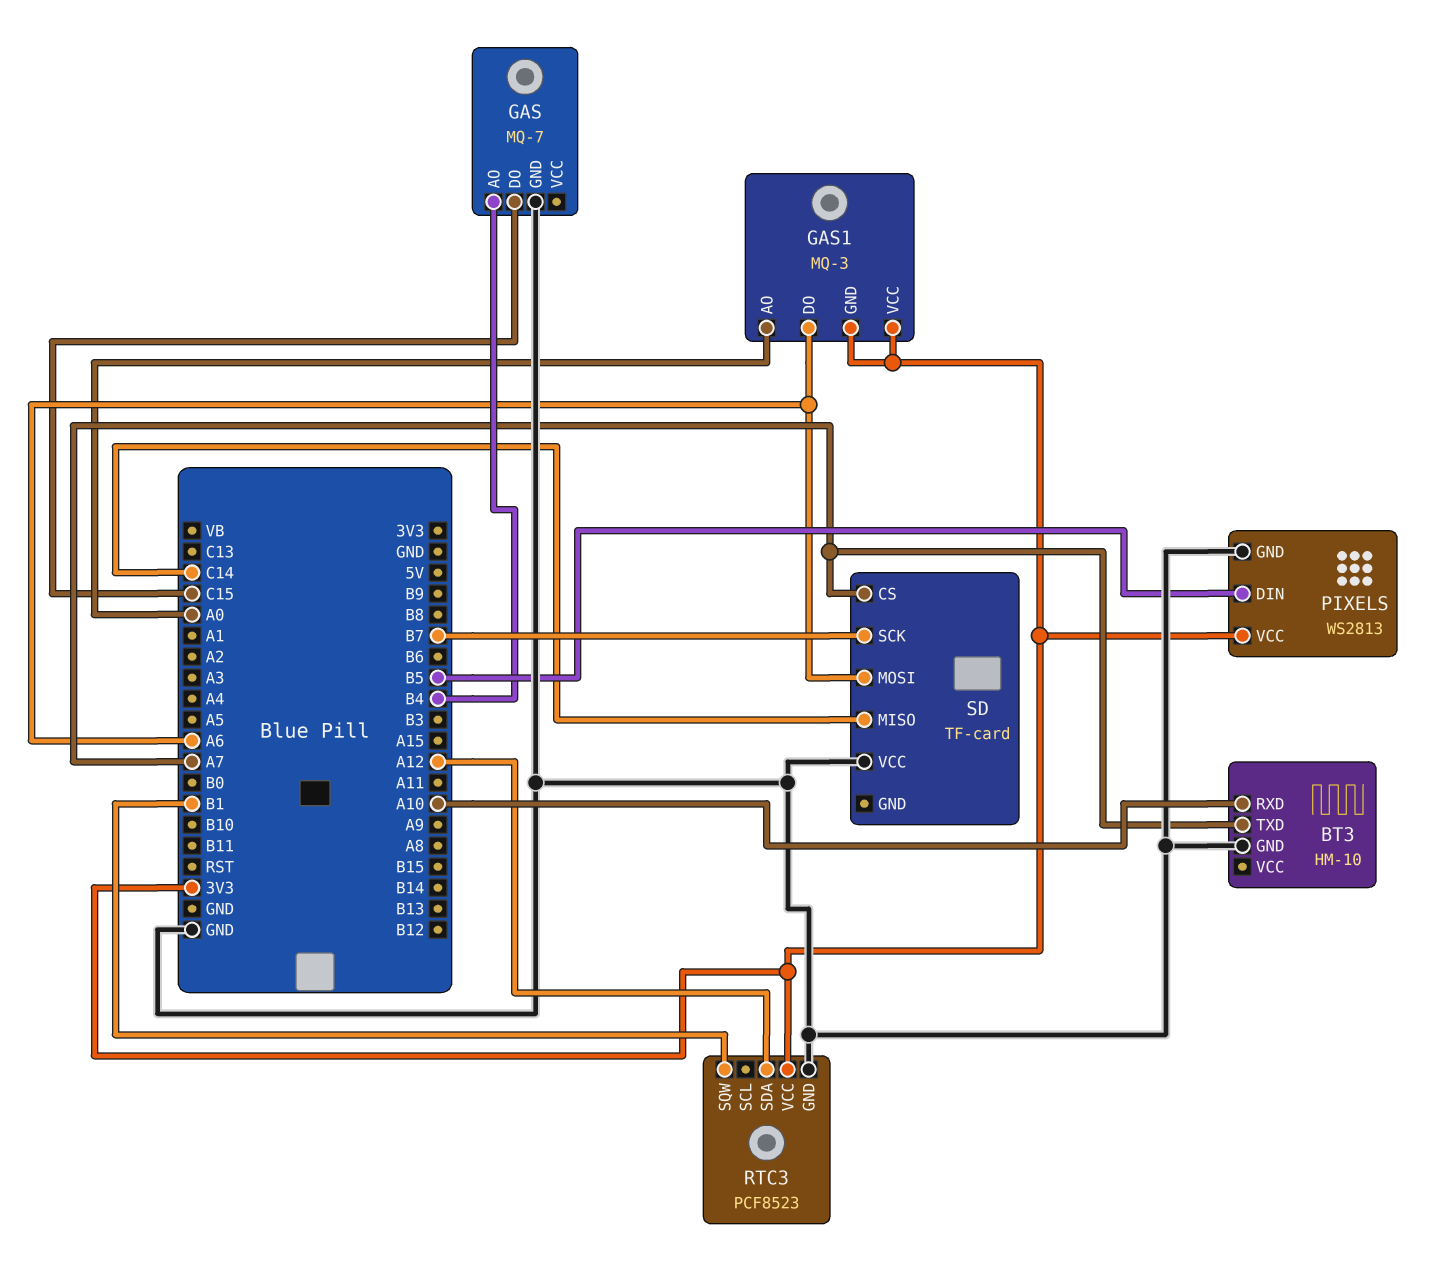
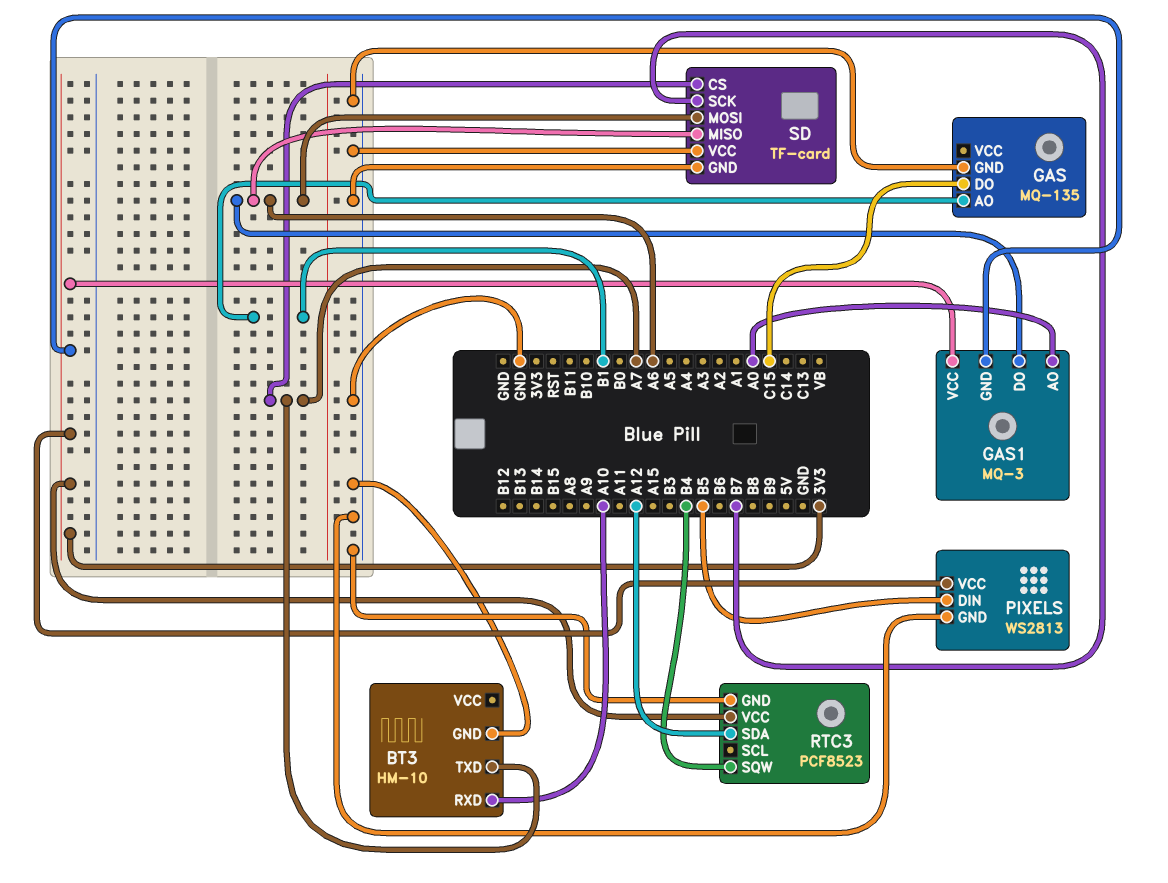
GAS: MQ-7 -> MQ-135
GAS pin AO: B4 -> B1
RTC3 pin SQW: B1 -> B4
SD pin GND: none -> GND
SD pin MISO: C14 -> A6

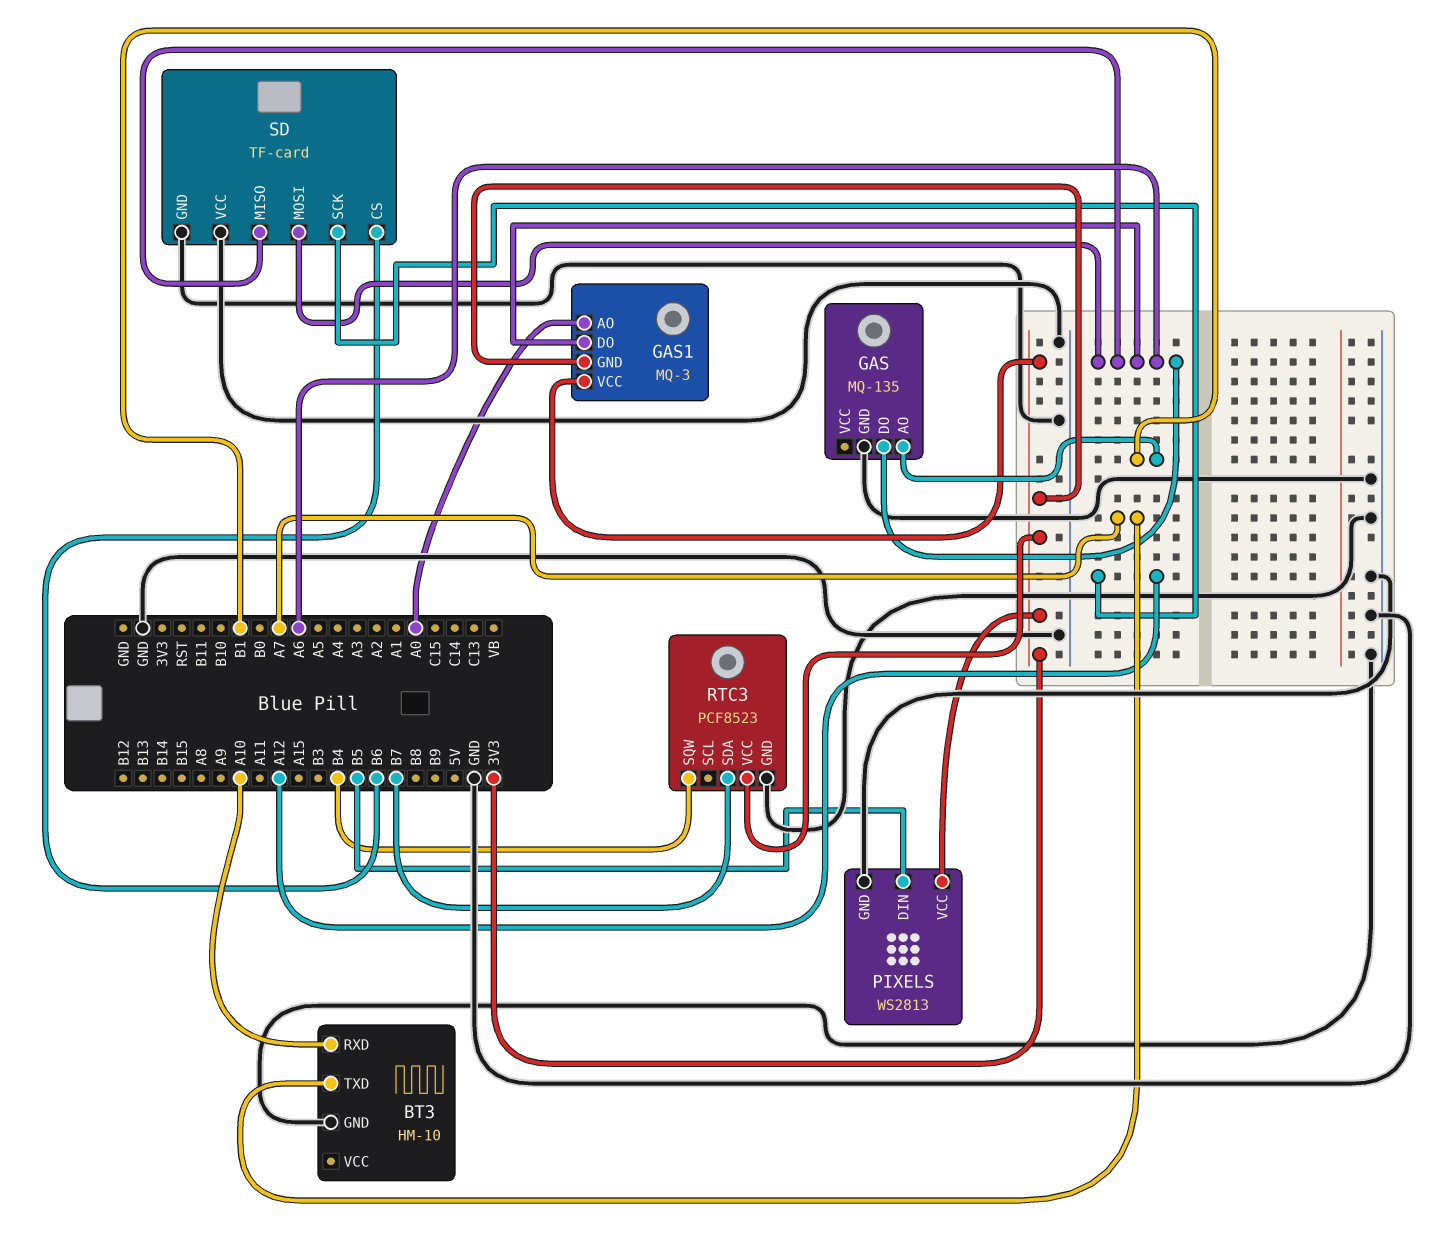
GAS pin DO: C15 -> A6
RTC3 pin SDA: A12 -> B7
SD pin CS: A7 -> B6
SD pin SCK: B7 -> A12

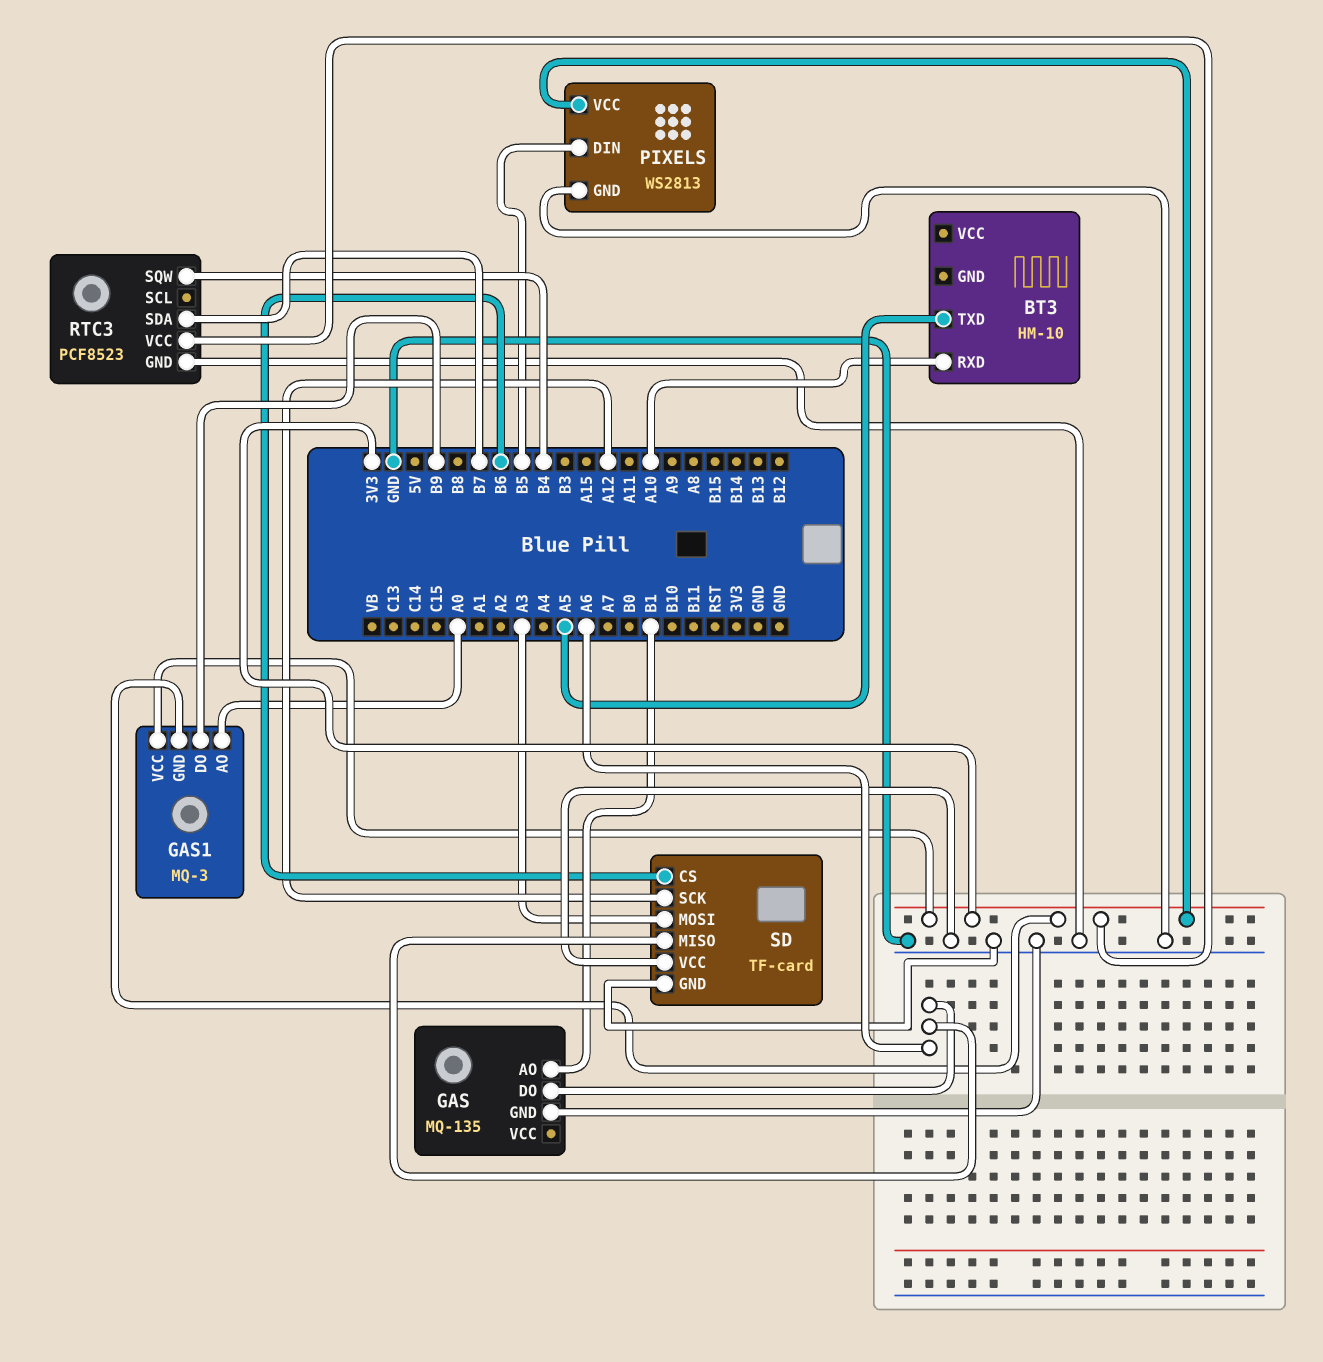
BT3 pin GND: GND -> none
BT3 pin TXD: A7 -> A5
GAS1 pin DO: A6 -> B9
SD pin MOSI: A6 -> A3

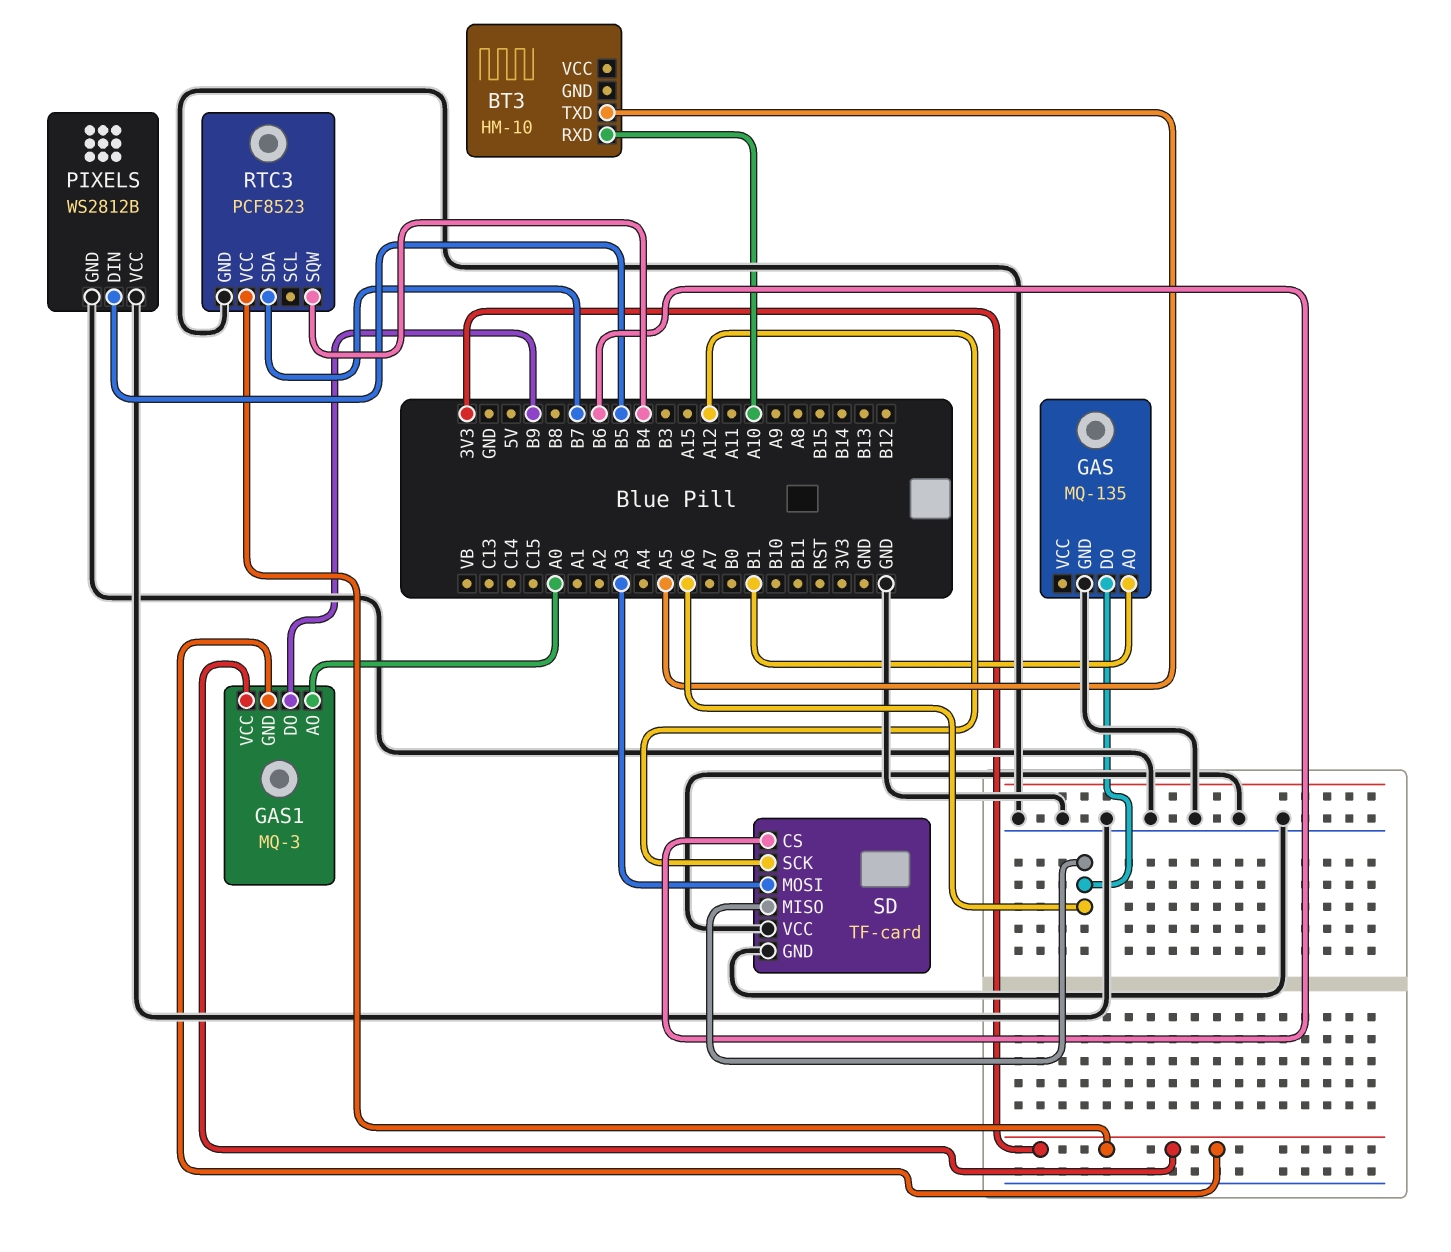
PIXELS: WS2813 -> WS2812B
PIXELS pin VCC: 3V3 -> GND

